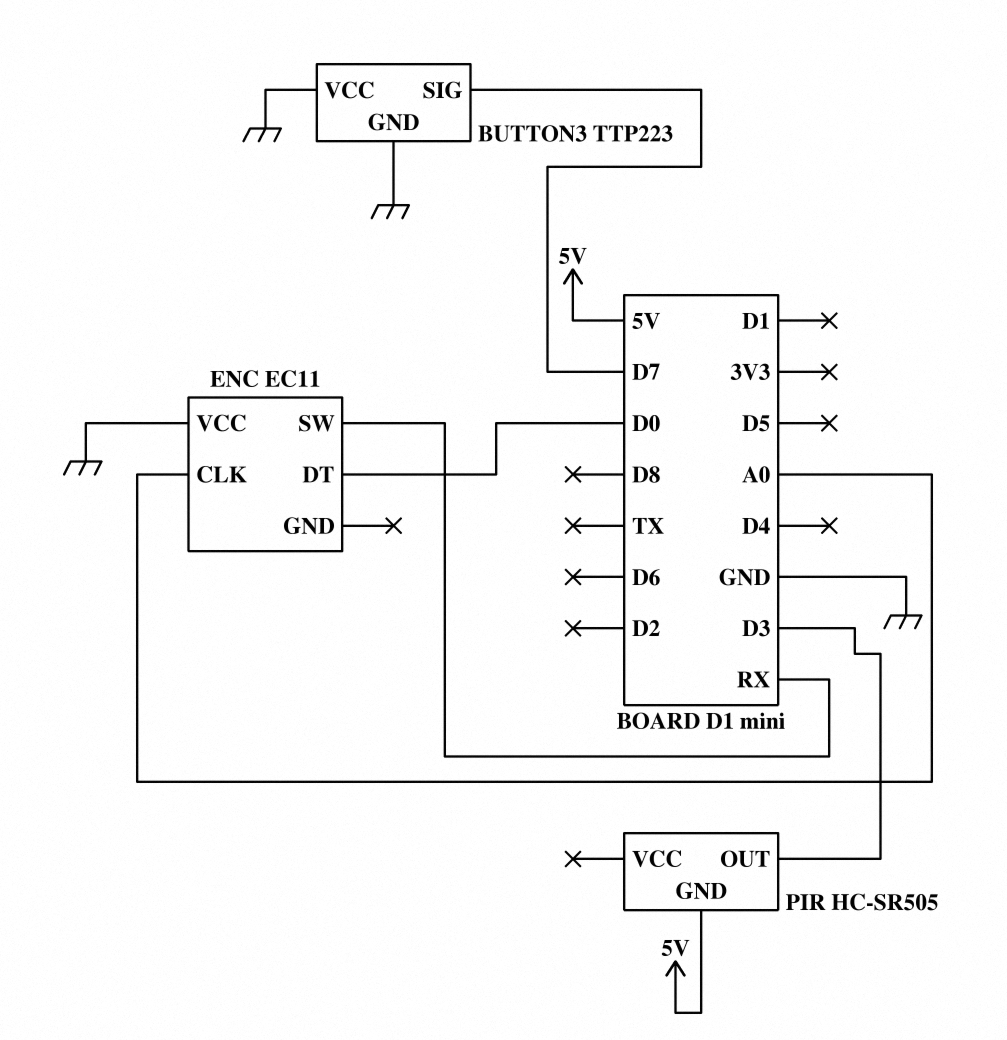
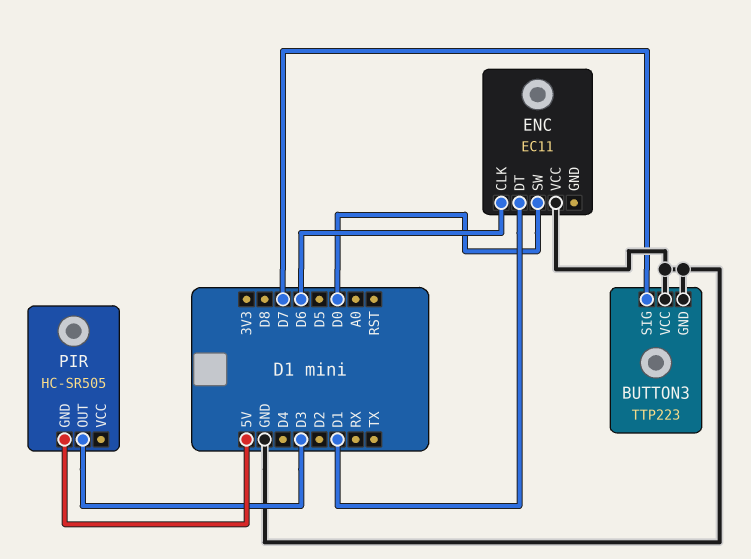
ENC pin CLK: A0 -> D6
ENC pin DT: D0 -> D1
ENC pin SW: RX -> D0

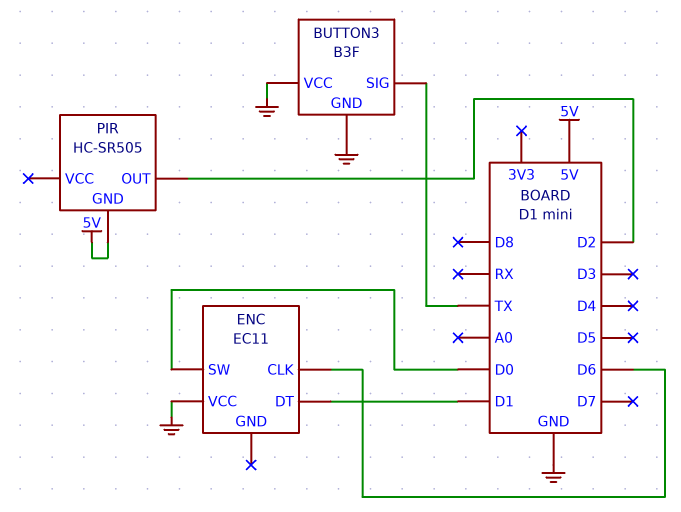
BUTTON3: TTP223 -> B3F
BUTTON3 pin SIG: D7 -> TX
PIR pin OUT: D3 -> D2

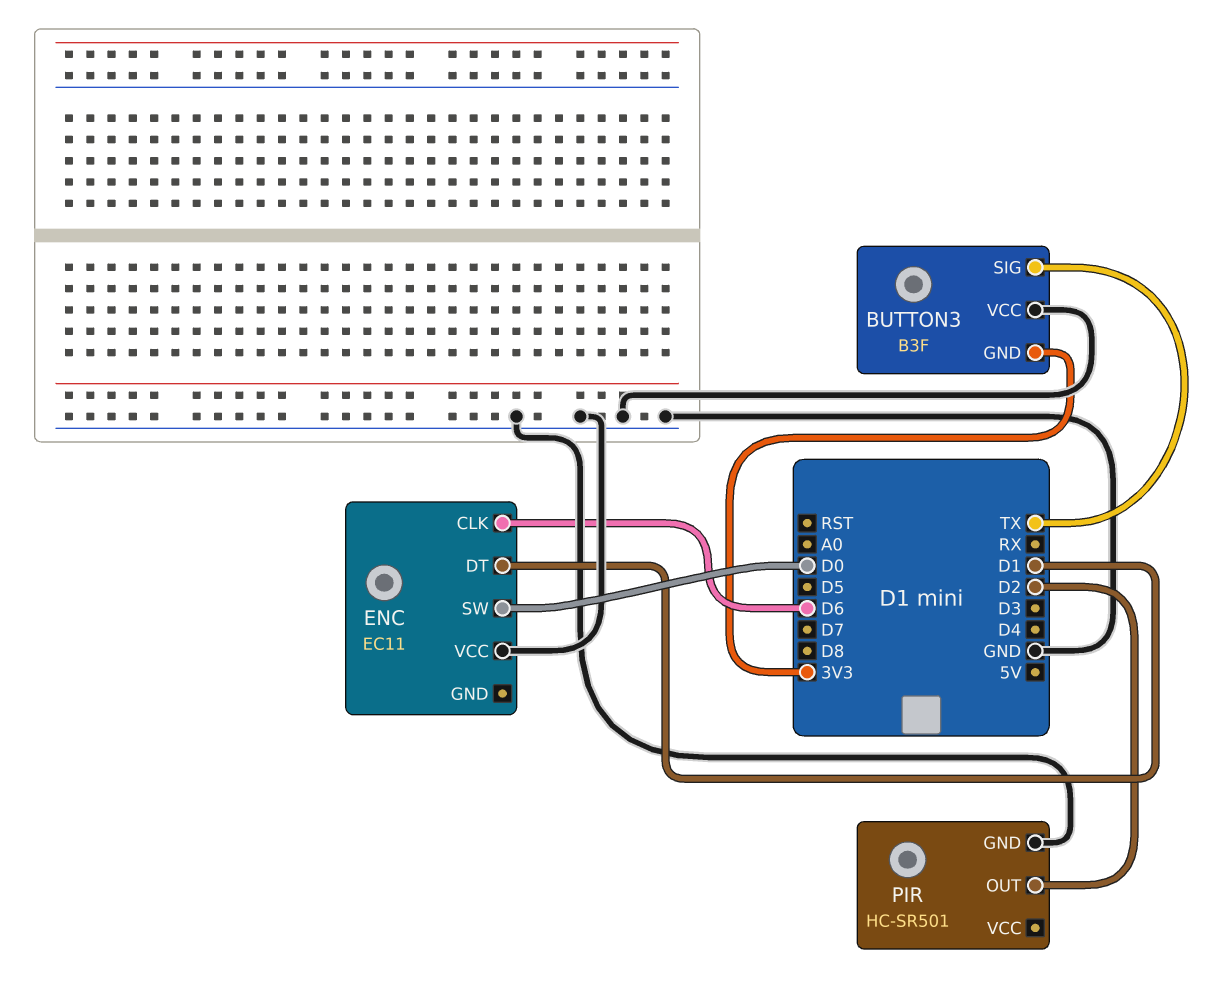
BUTTON3 pin GND: GND -> 3V3
PIR: HC-SR505 -> HC-SR501
PIR pin GND: 5V -> GND

